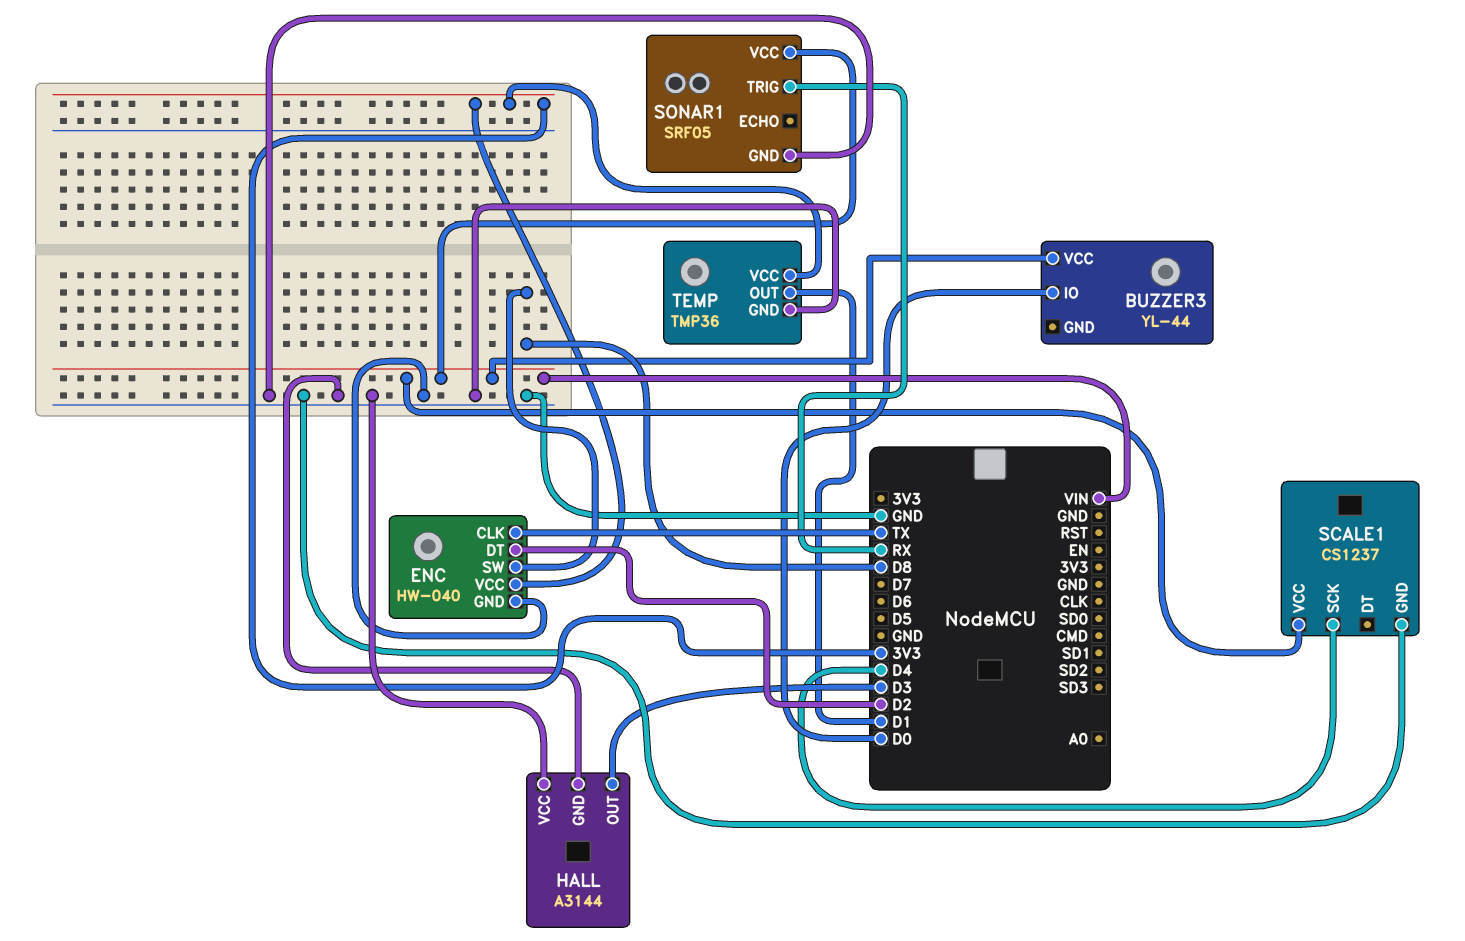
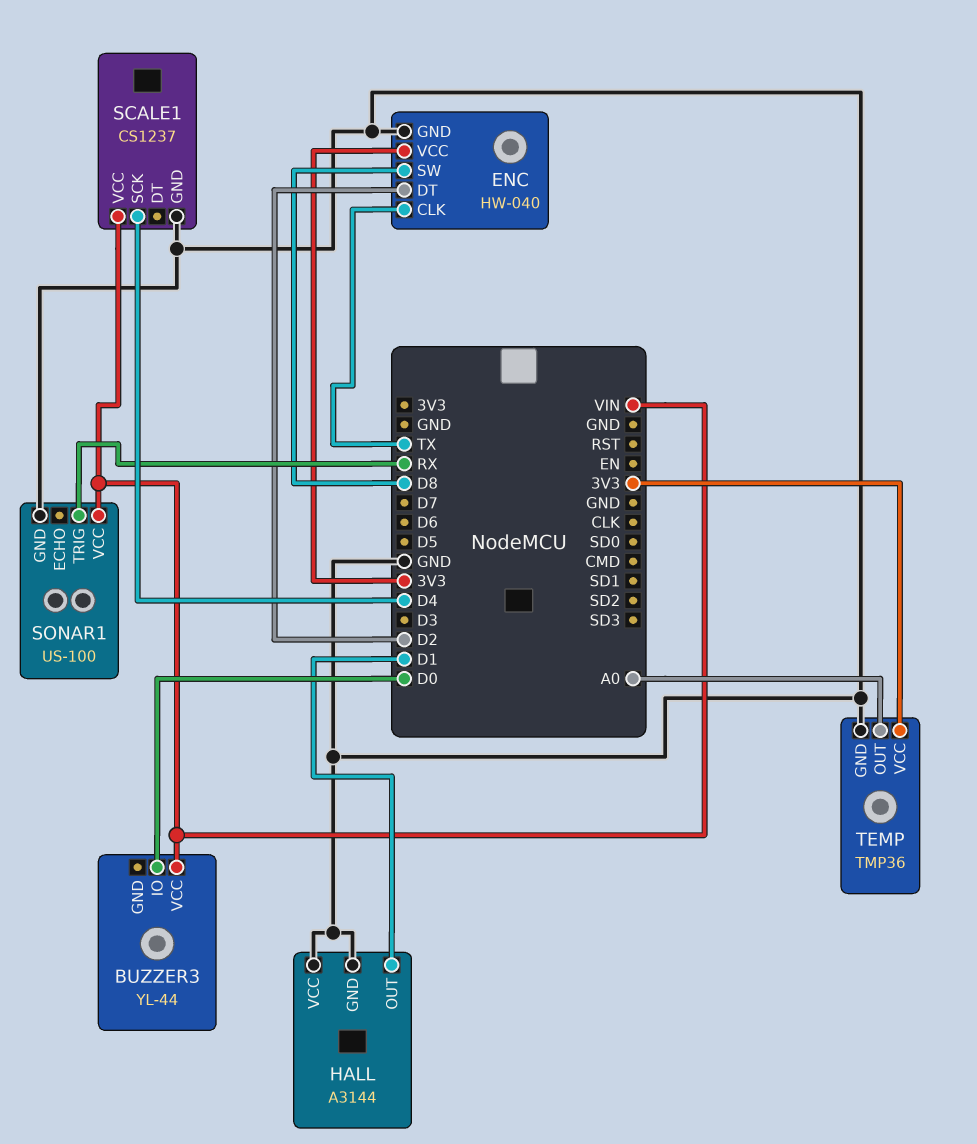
HALL pin OUT: D3 -> D1
SONAR1: SRF05 -> US-100
TEMP pin OUT: D1 -> A0

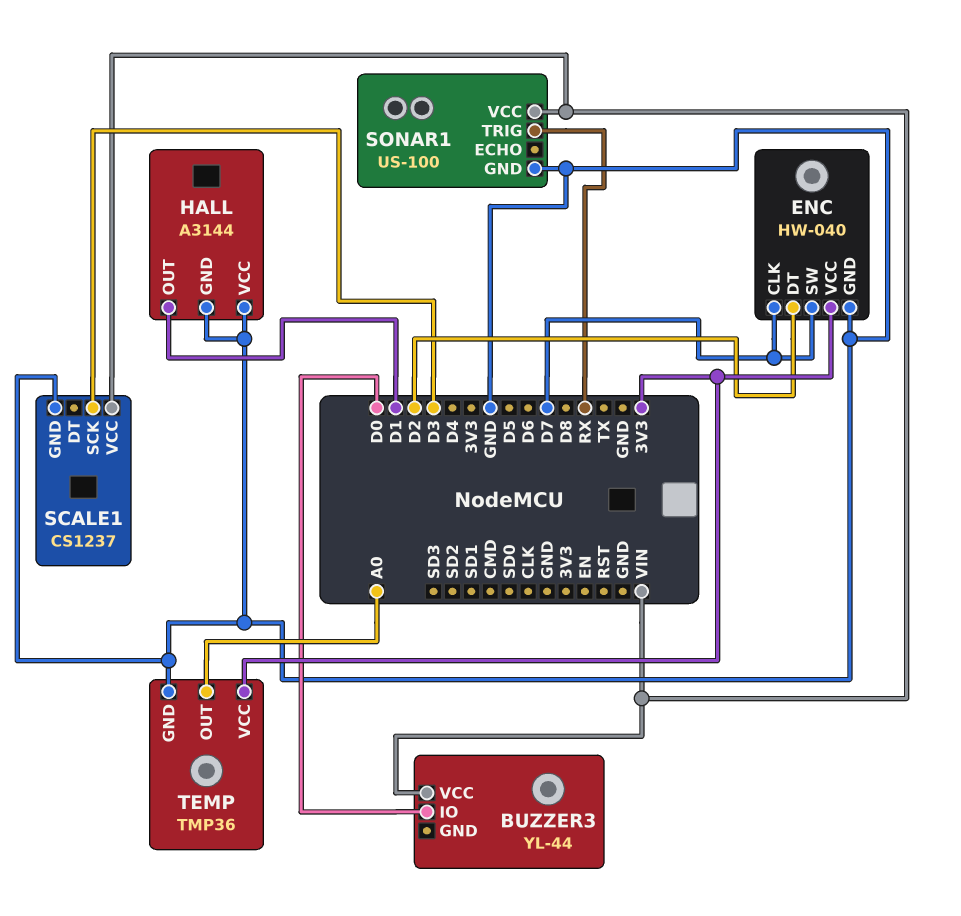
ENC pin CLK: TX -> D7
ENC pin SW: D8 -> D7
SCALE1 pin SCK: D4 -> D3

